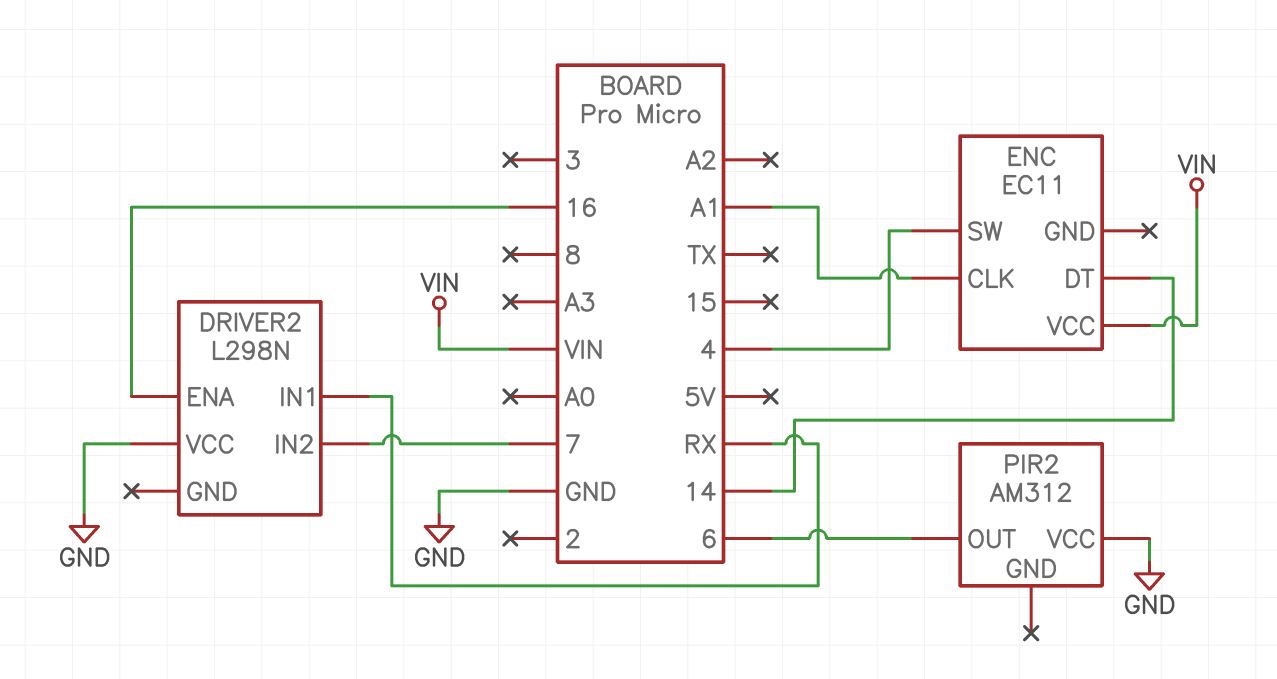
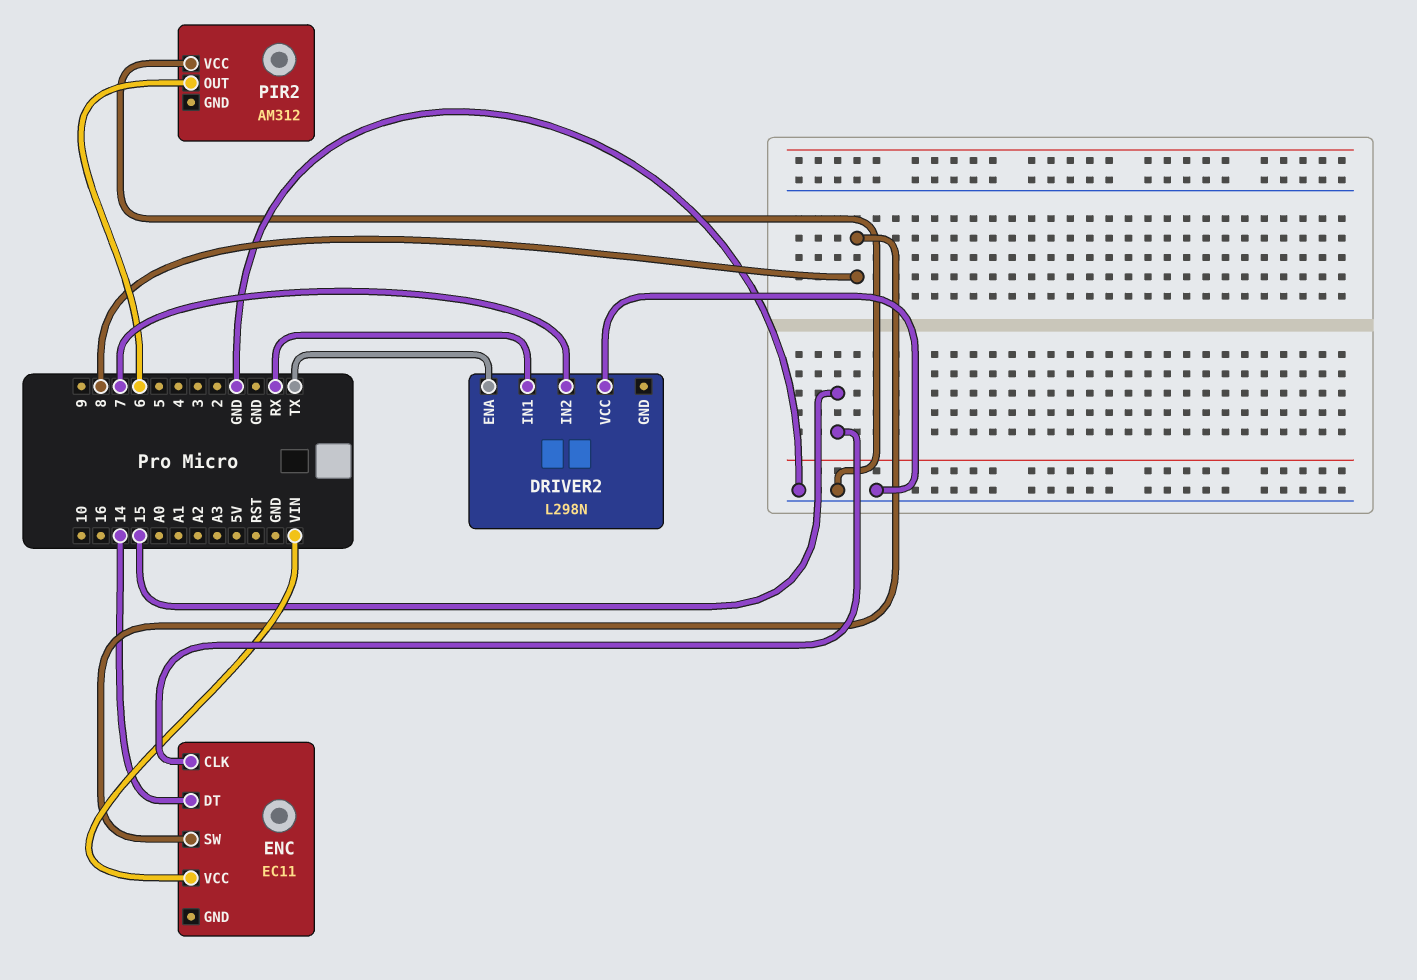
DRIVER2 pin ENA: 16 -> TX
ENC pin CLK: A1 -> 15
ENC pin SW: 4 -> 8

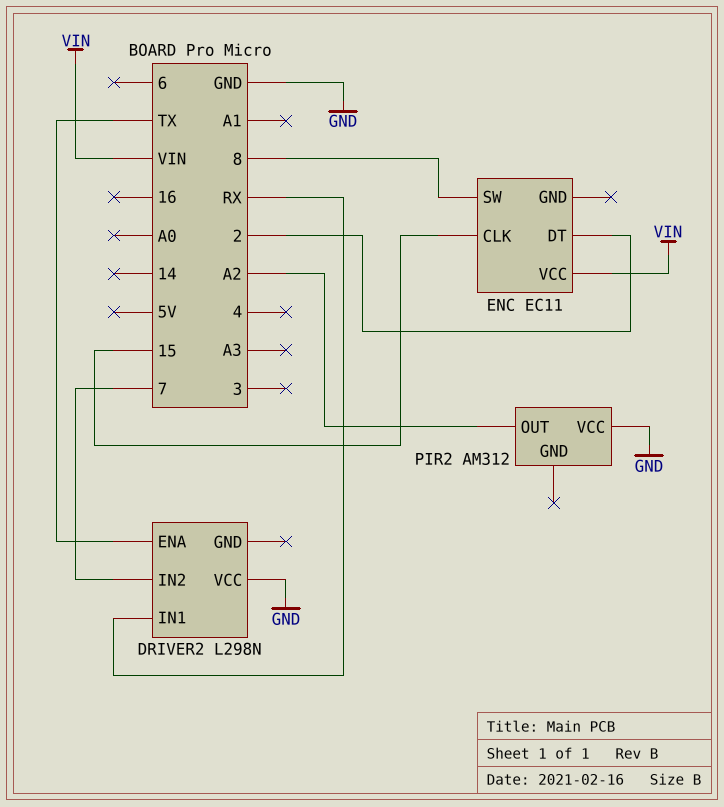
ENC pin DT: 14 -> 2
PIR2 pin OUT: 6 -> A2

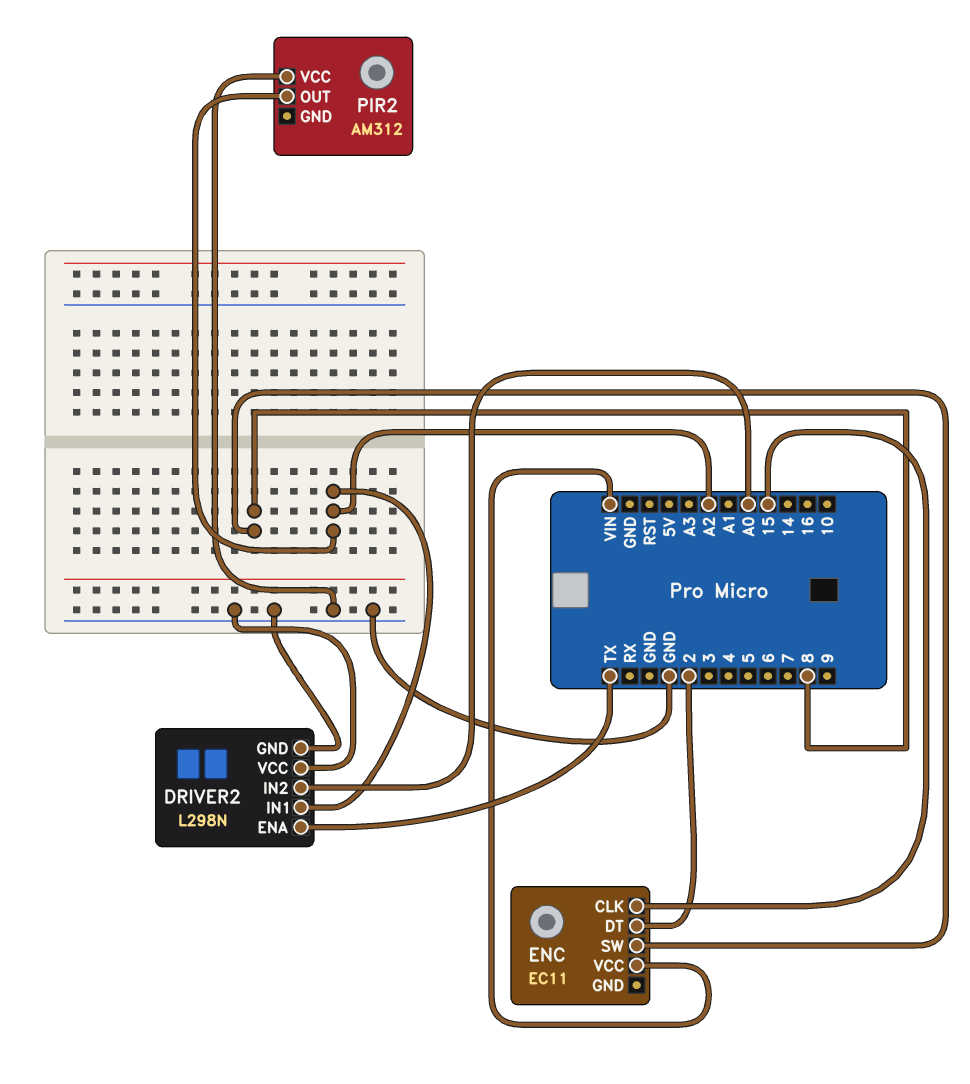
DRIVER2 pin GND: none -> GND
DRIVER2 pin IN1: RX -> A2
DRIVER2 pin IN2: 7 -> A0

